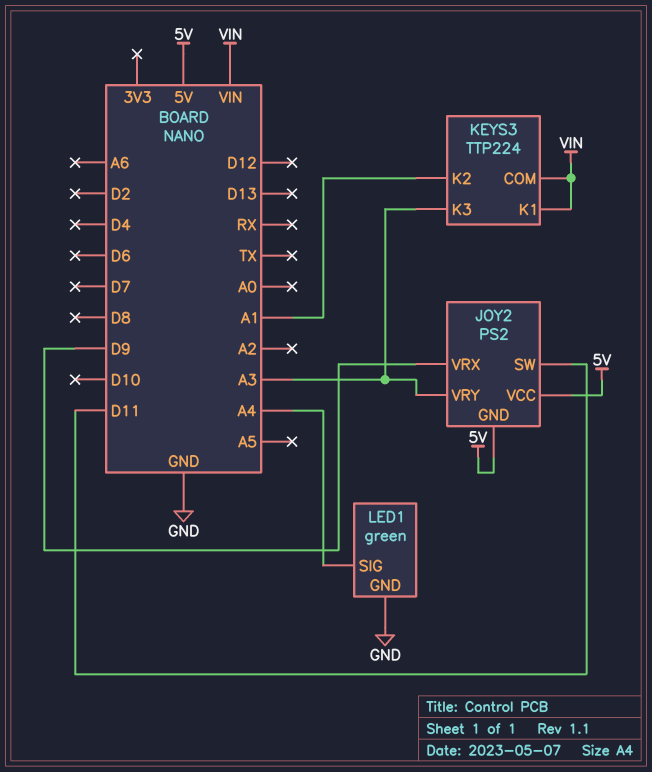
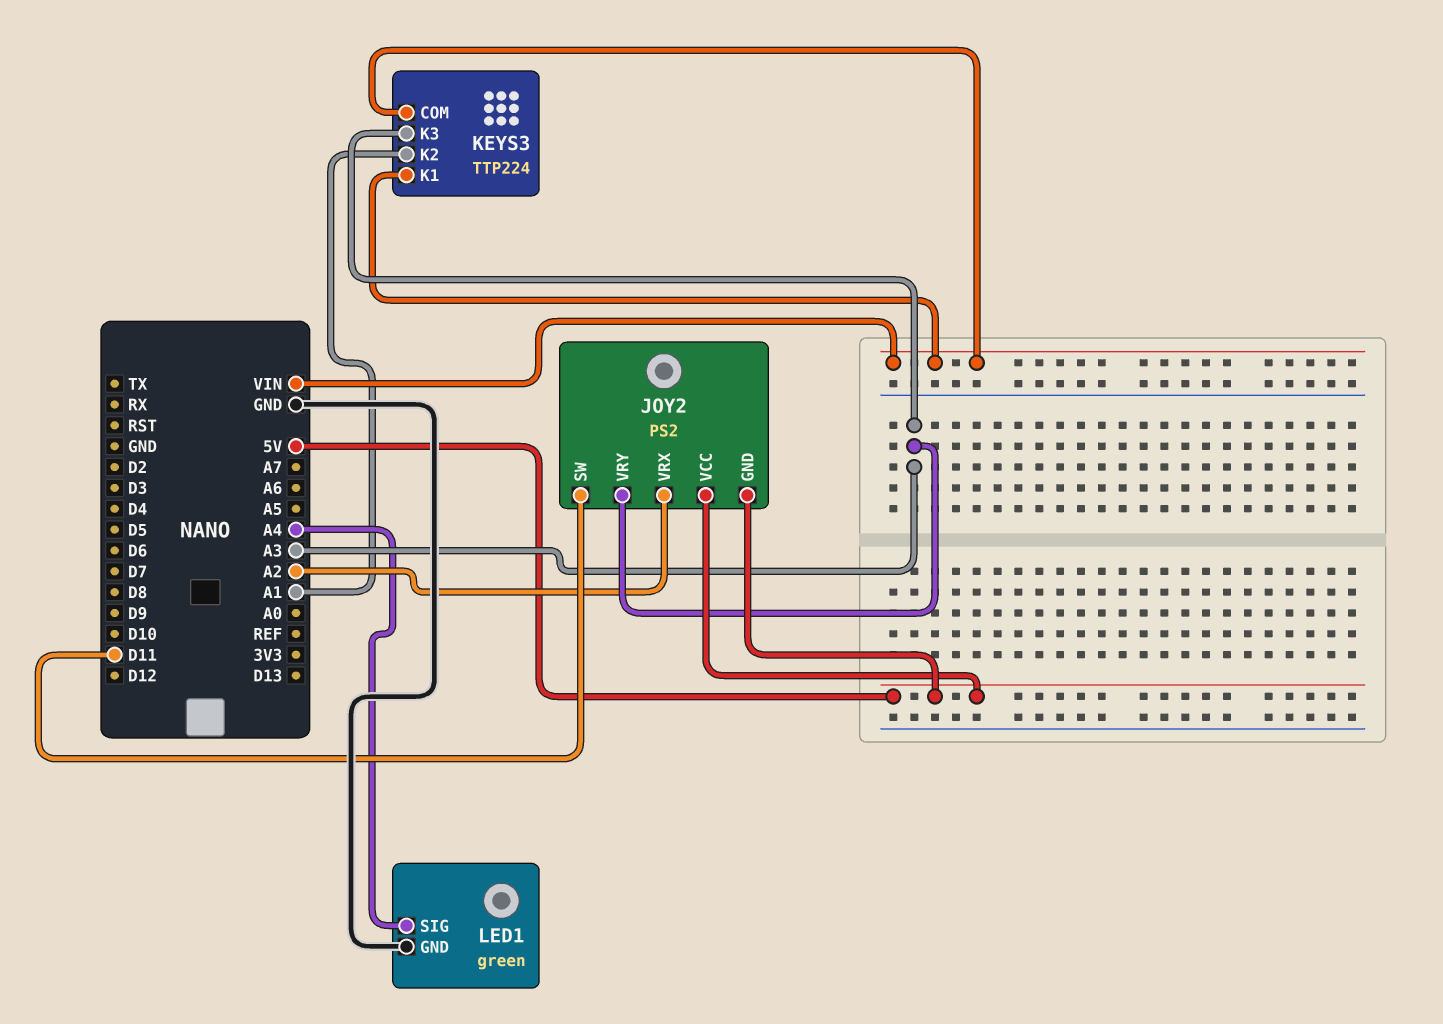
JOY2 pin VRX: D9 -> A2

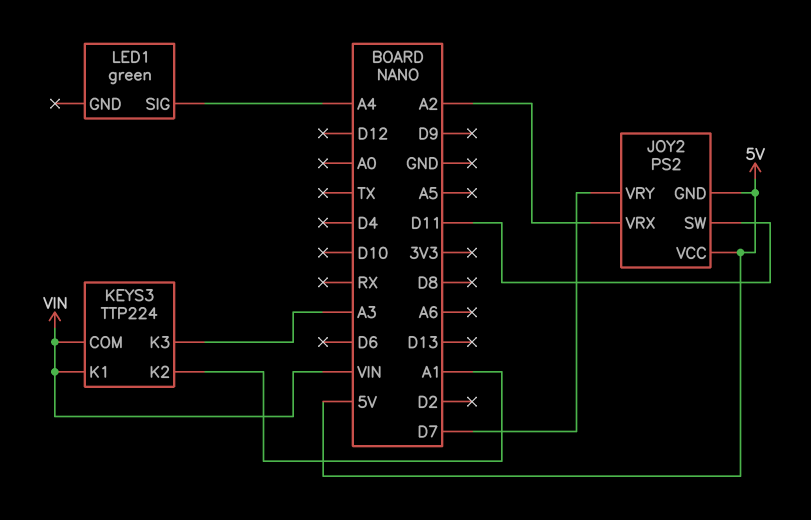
JOY2 pin VRY: A3 -> D7
LED1 pin GND: GND -> none

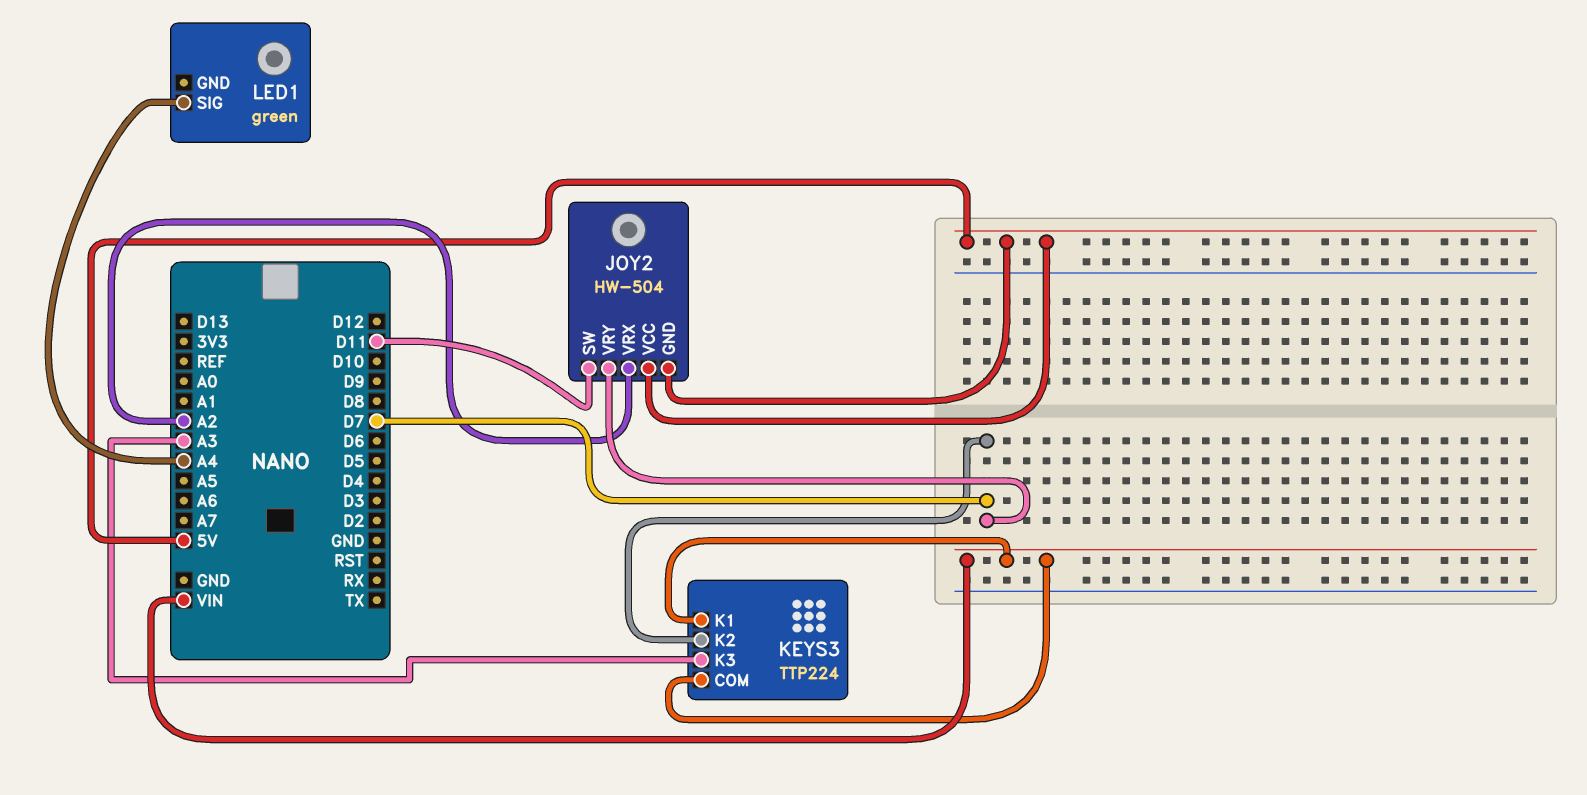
JOY2: PS2 -> HW-504
KEYS3 pin K2: A1 -> D7

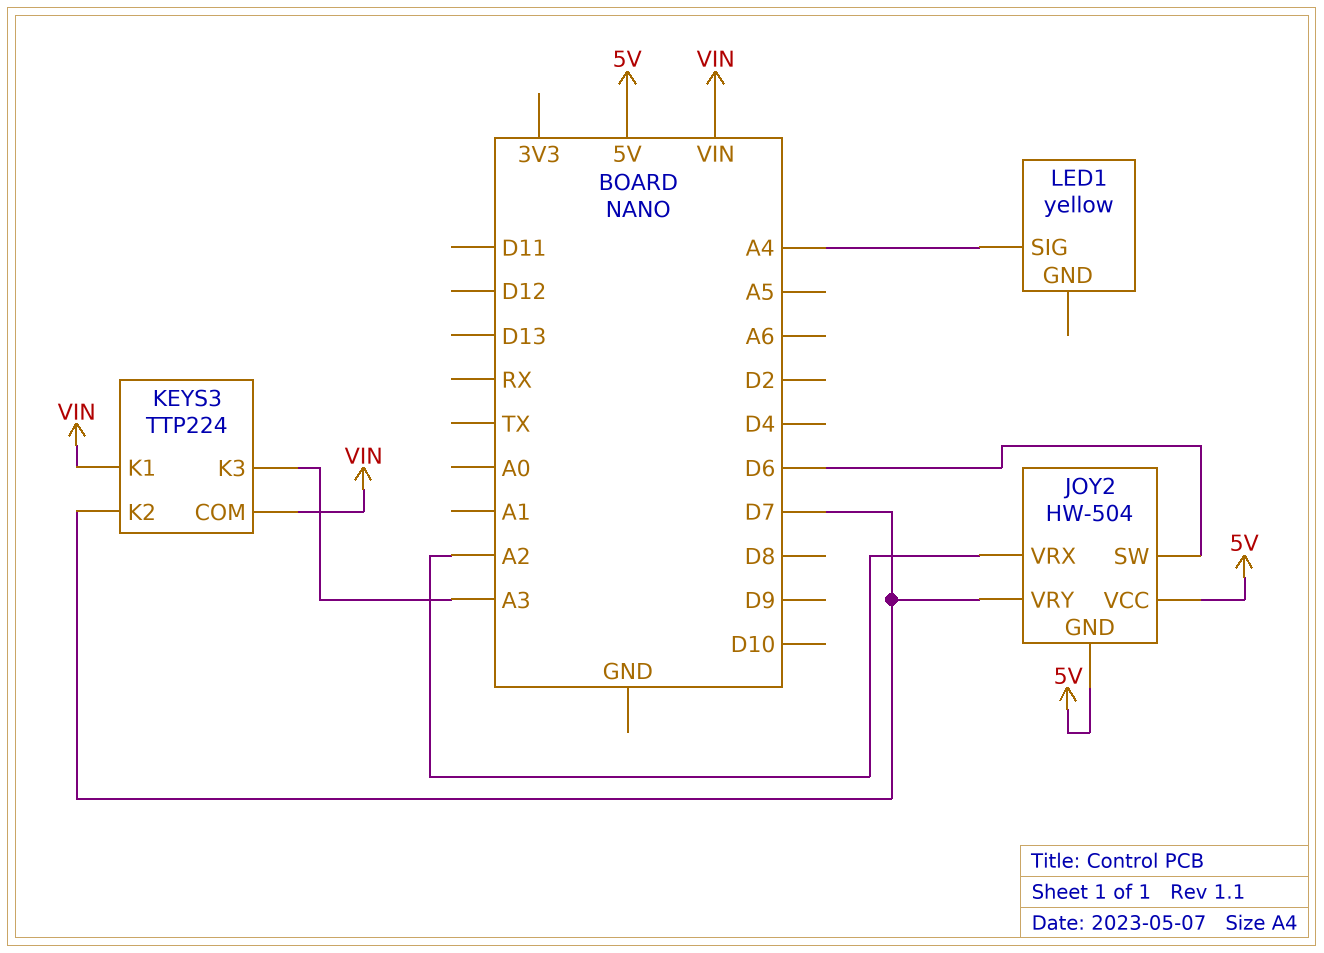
JOY2 pin SW: D11 -> D6
LED1: green -> yellow

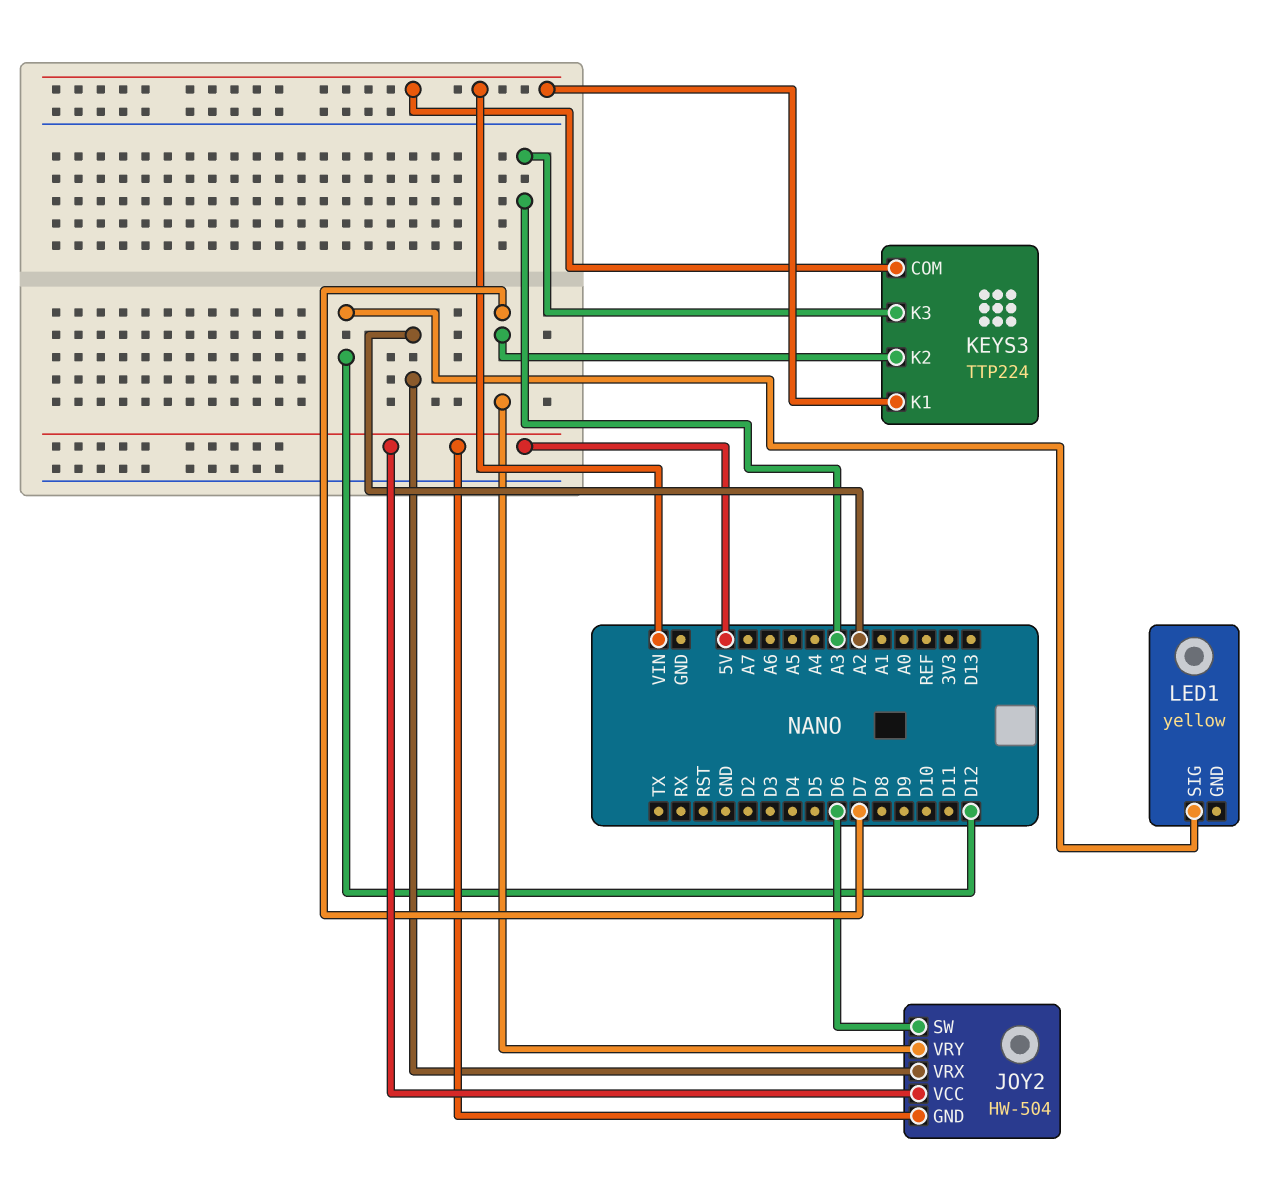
LED1 pin SIG: A4 -> D12

